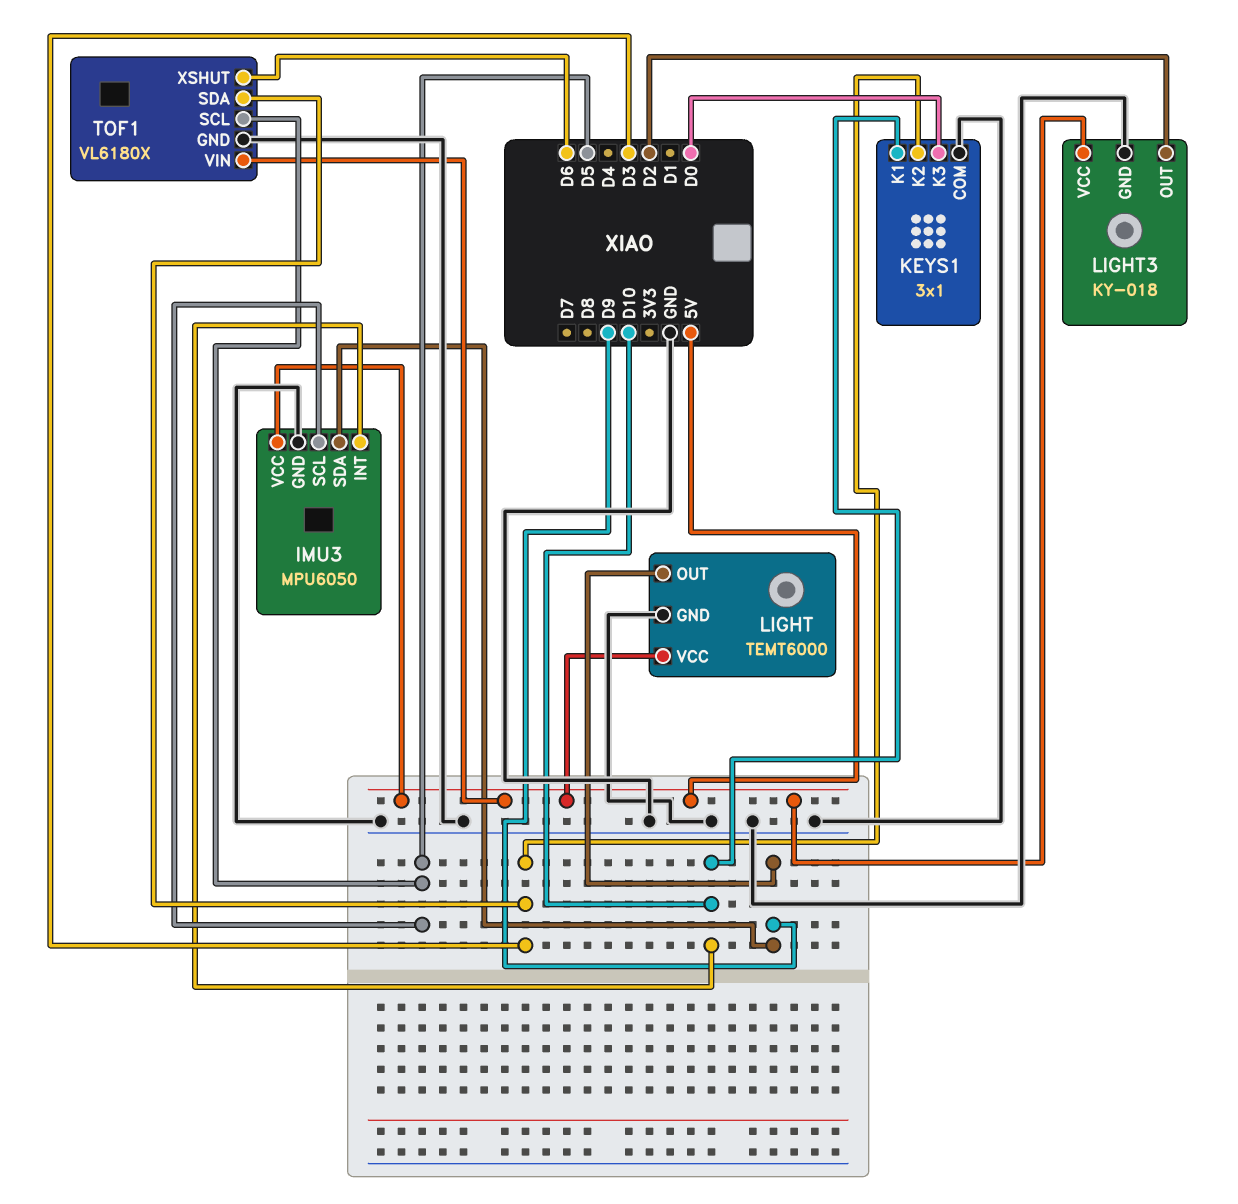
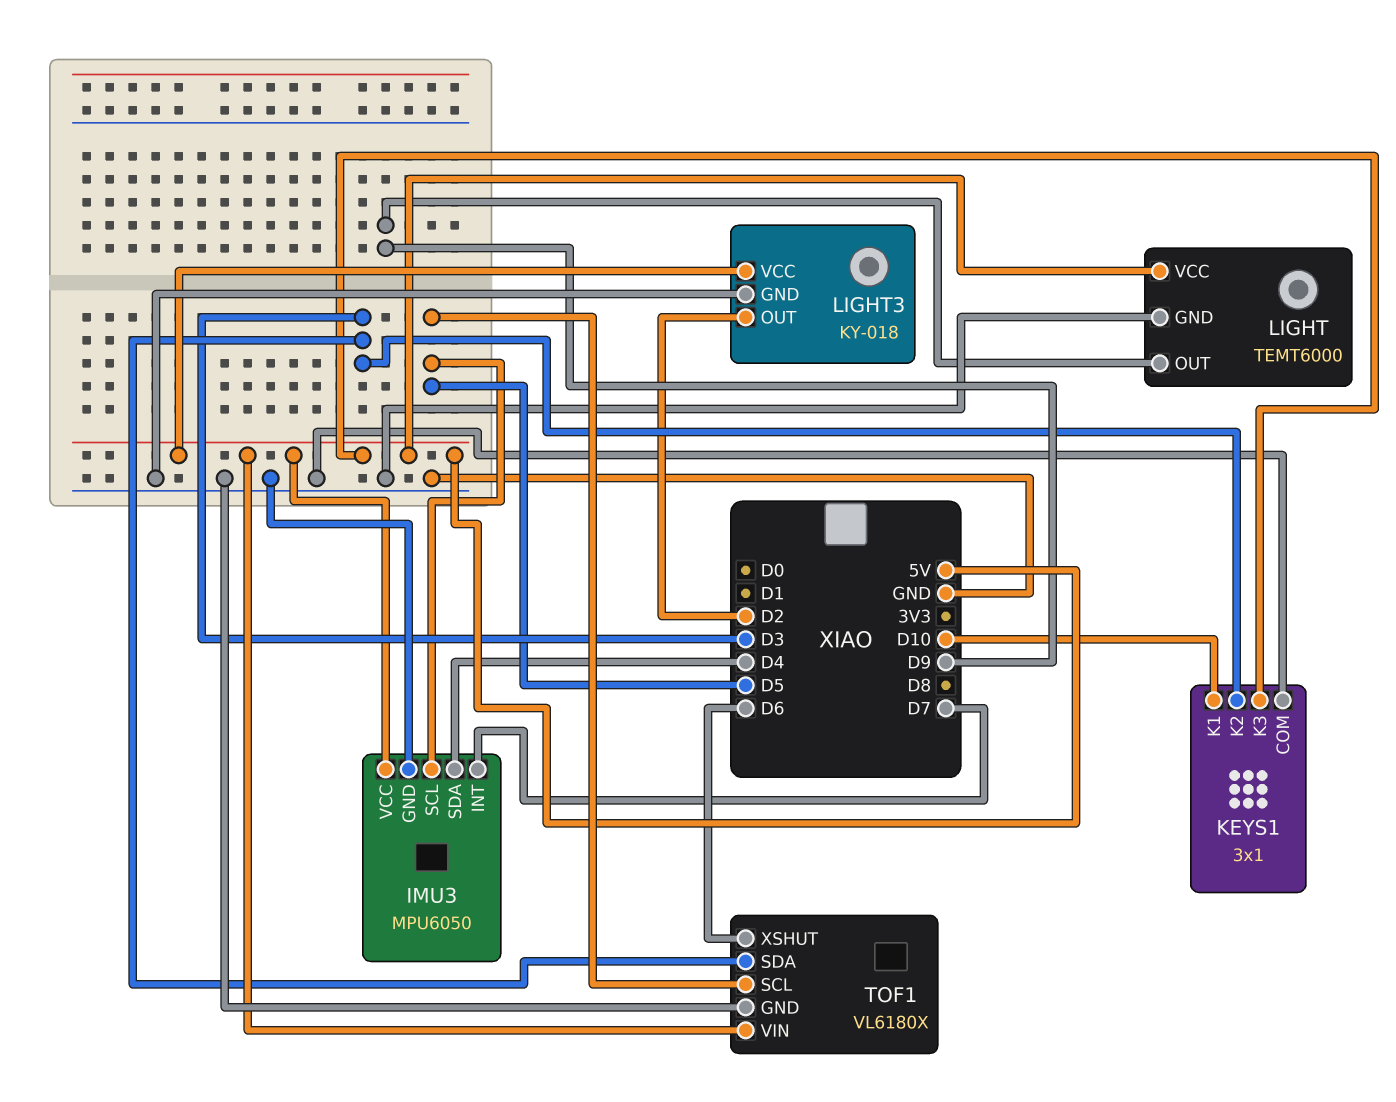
IMU3 pin INT: D10 -> D7
IMU3 pin SDA: D9 -> D4
KEYS1 pin K3: D0 -> 5V

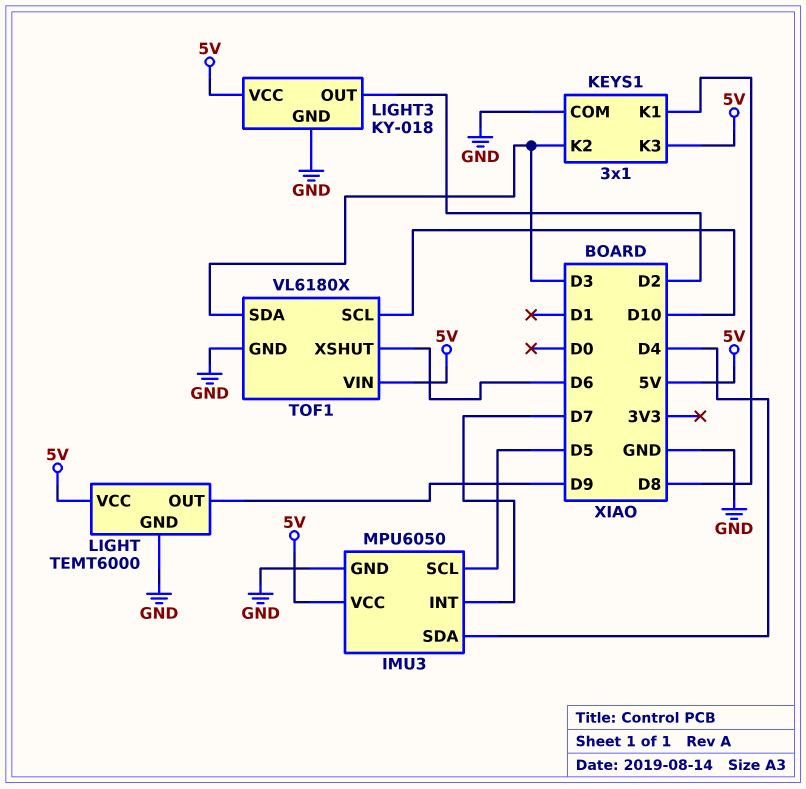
KEYS1 pin K1: D10 -> D8
TOF1 pin SCL: D5 -> D10

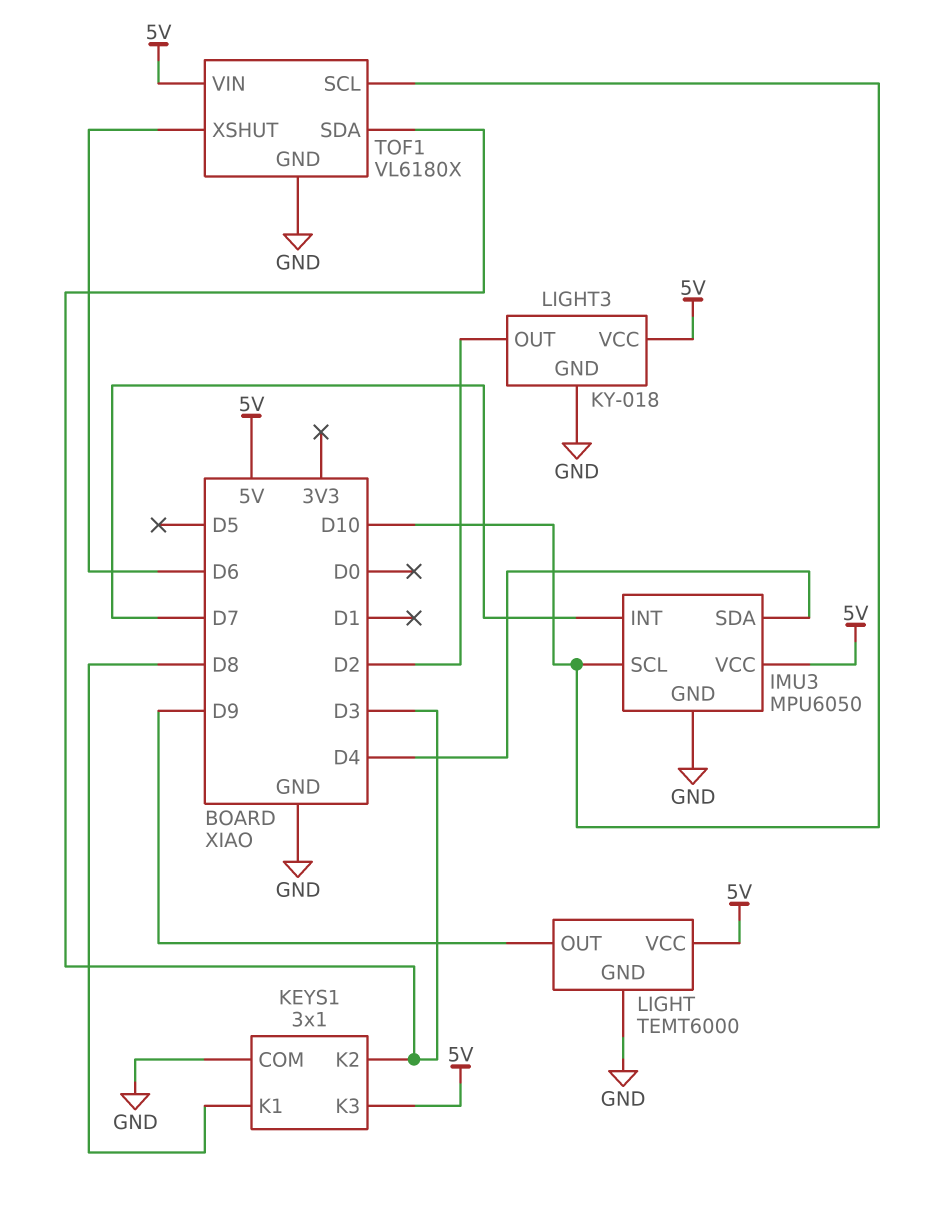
IMU3 pin SCL: D5 -> D10

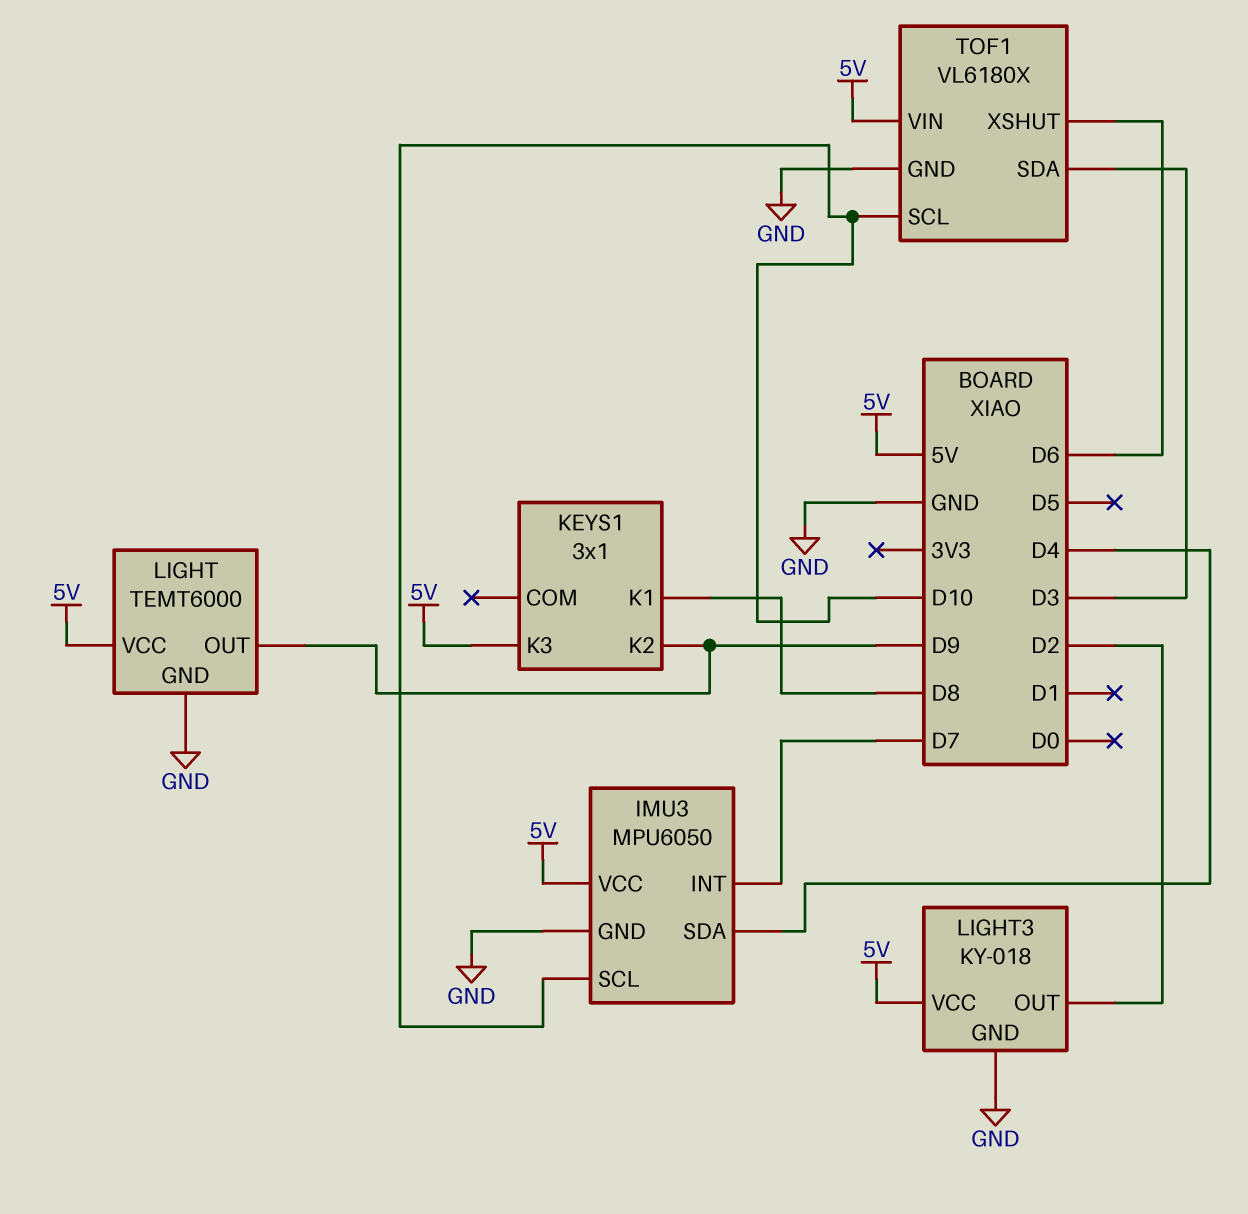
KEYS1 pin COM: GND -> none
KEYS1 pin K2: D3 -> D9

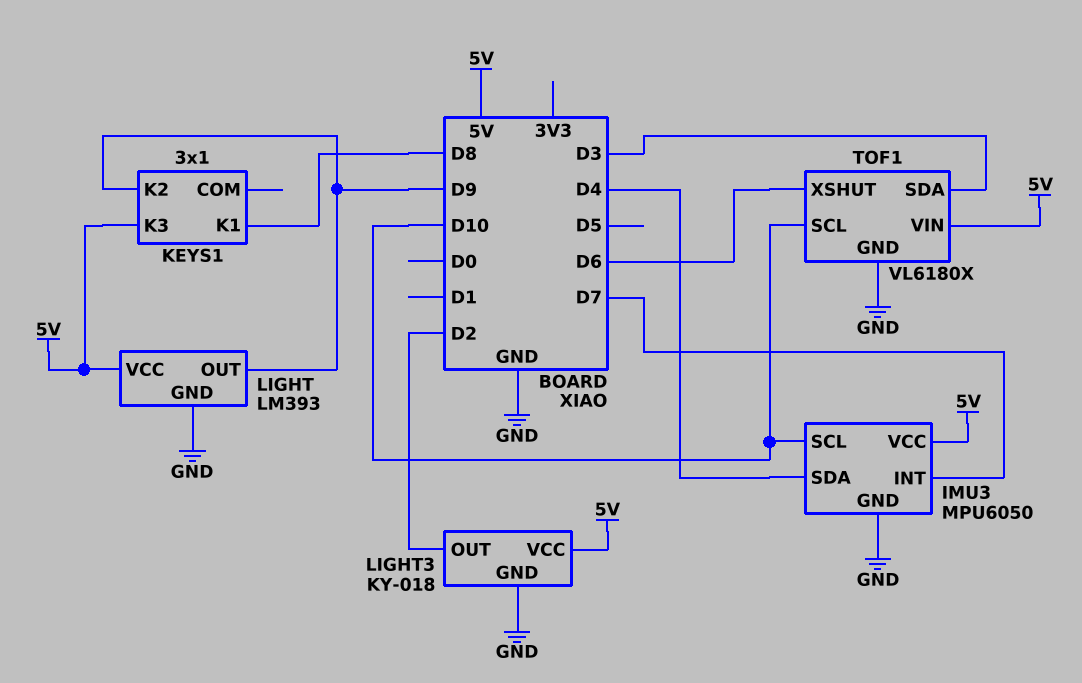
LIGHT: TEMT6000 -> LM393

